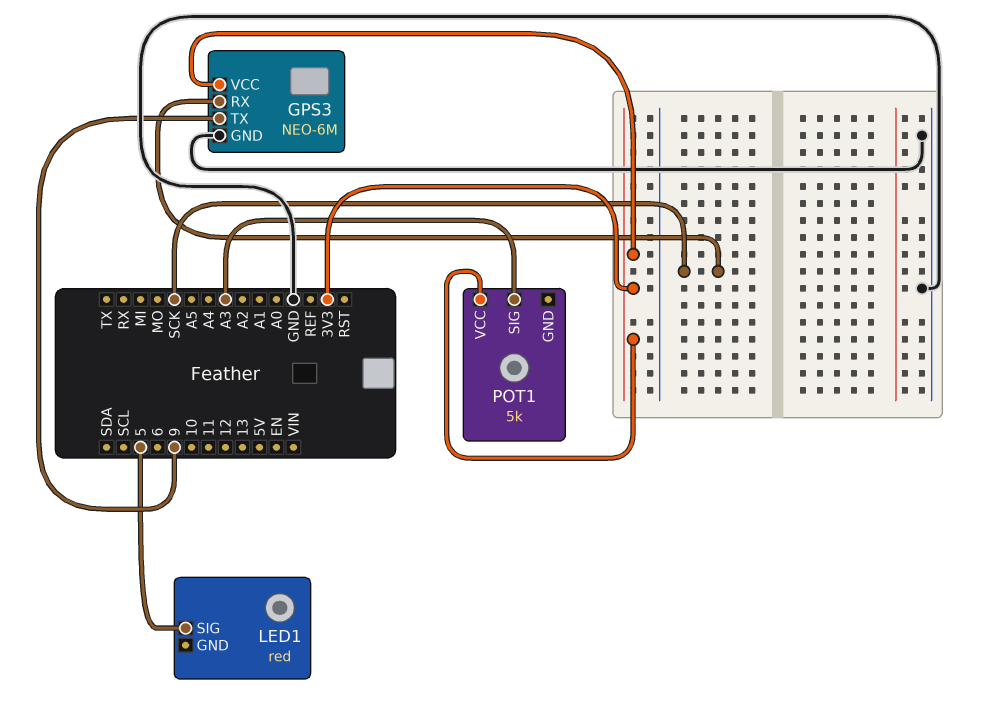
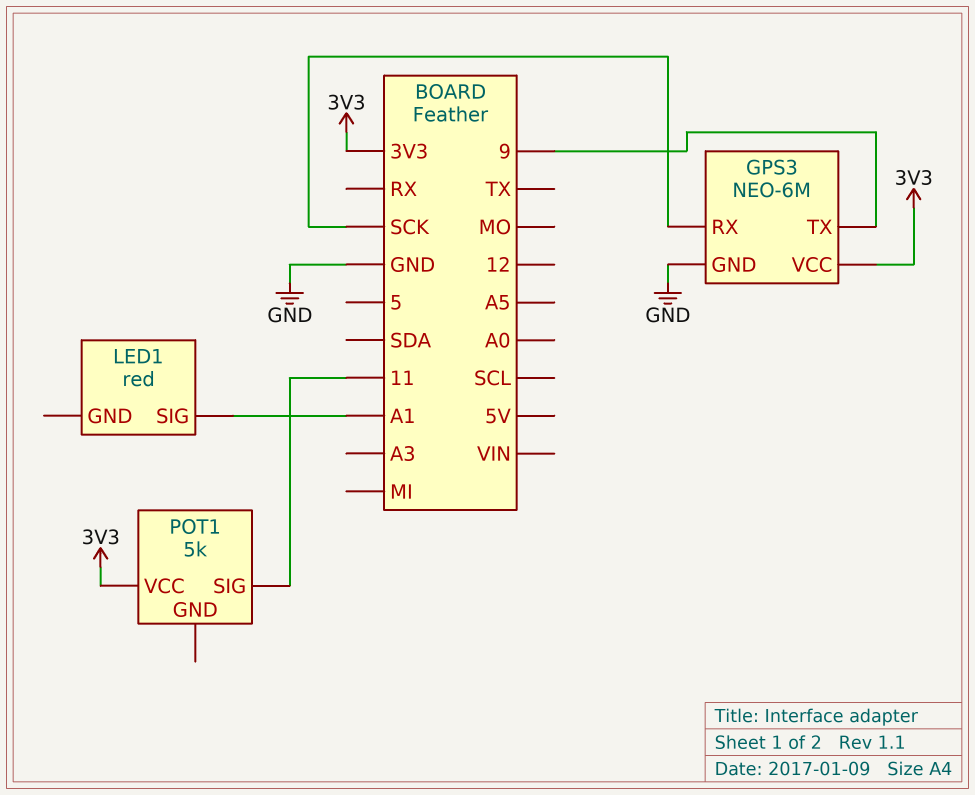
LED1 pin SIG: 5 -> A1
POT1 pin SIG: A3 -> 11

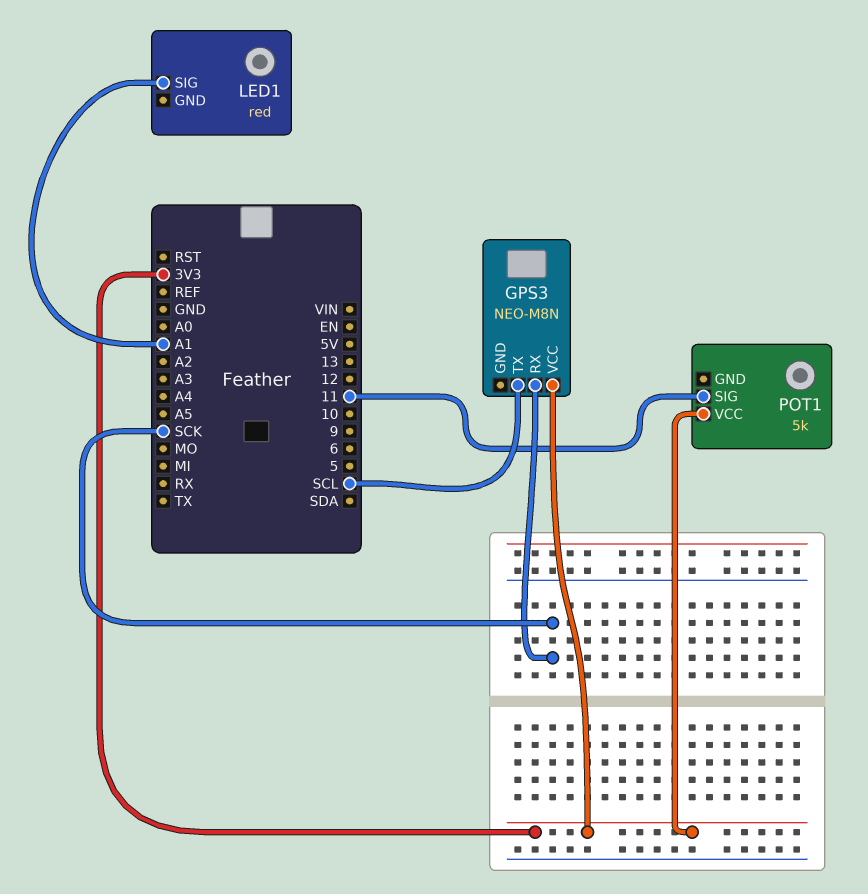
GPS3: NEO-6M -> NEO-M8N
GPS3 pin GND: GND -> none
GPS3 pin TX: 9 -> SCL

